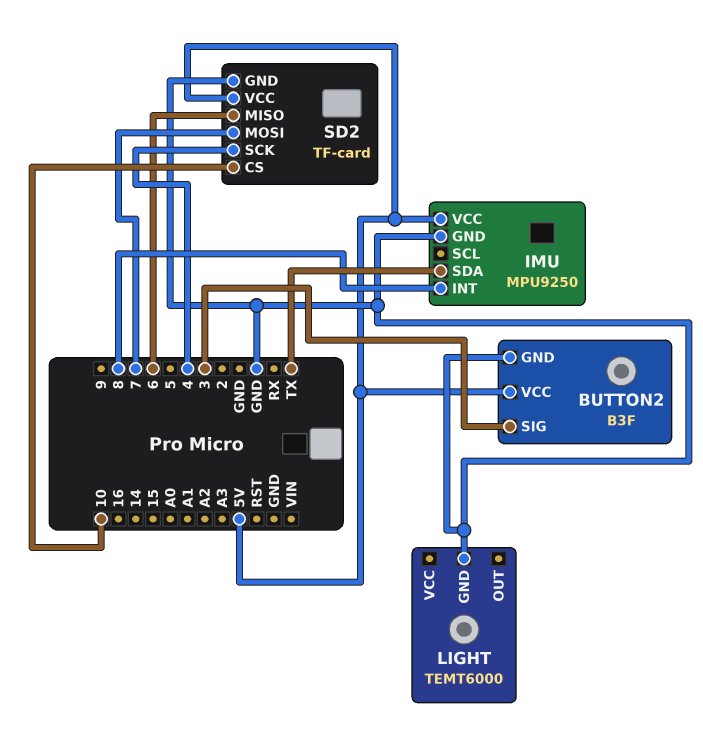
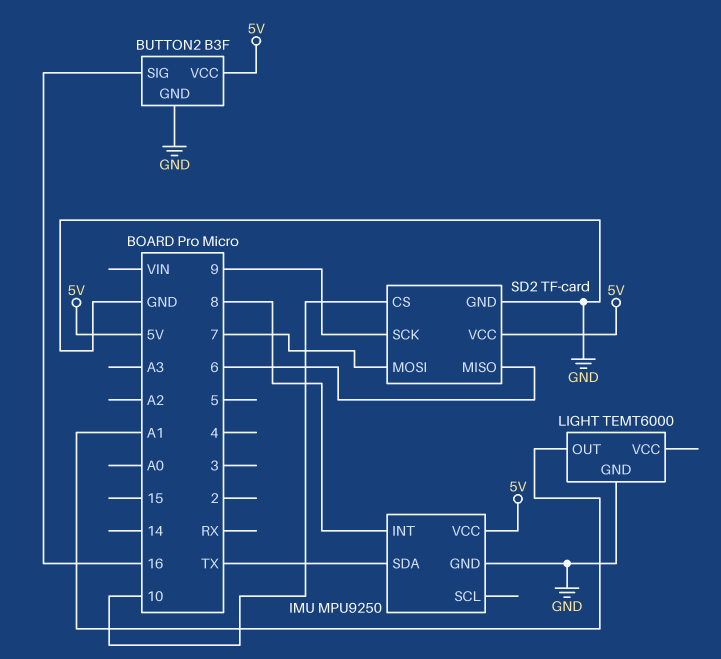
BUTTON2 pin SIG: 3 -> 16
LIGHT pin OUT: none -> A1
SD2 pin SCK: 4 -> 9

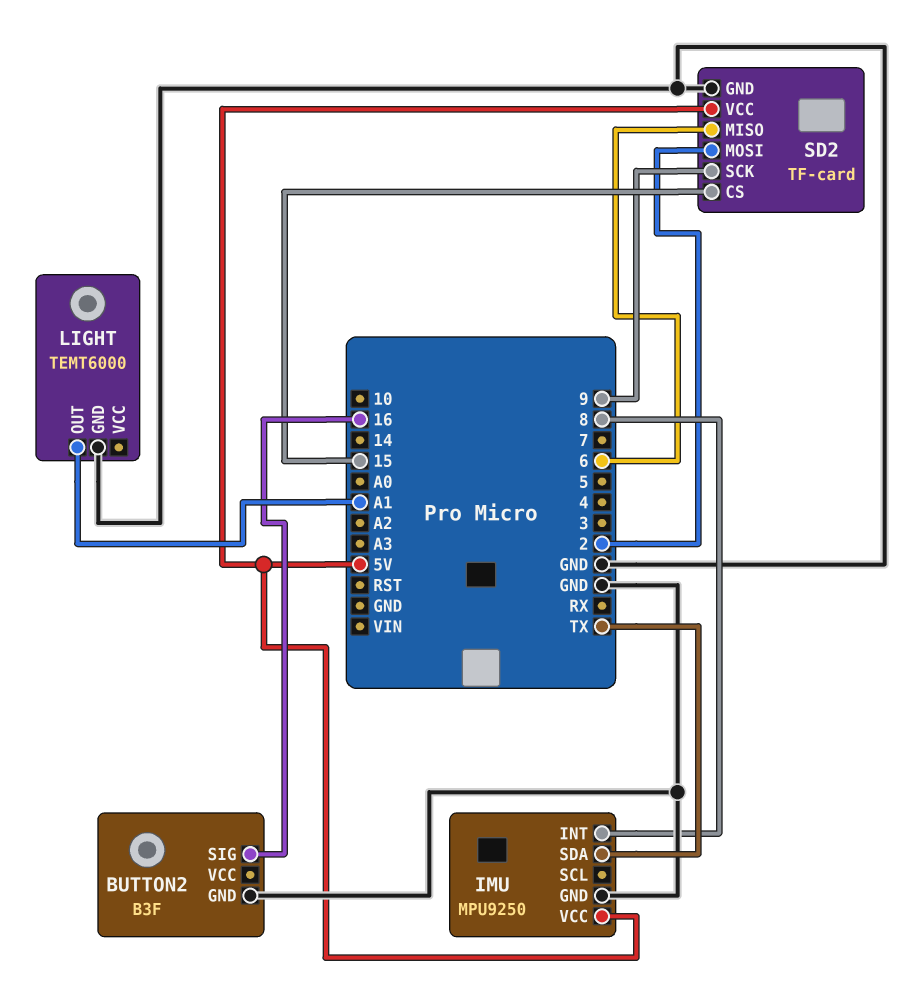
BUTTON2 pin VCC: 5V -> none
SD2 pin CS: 10 -> 15
SD2 pin MOSI: 7 -> 2

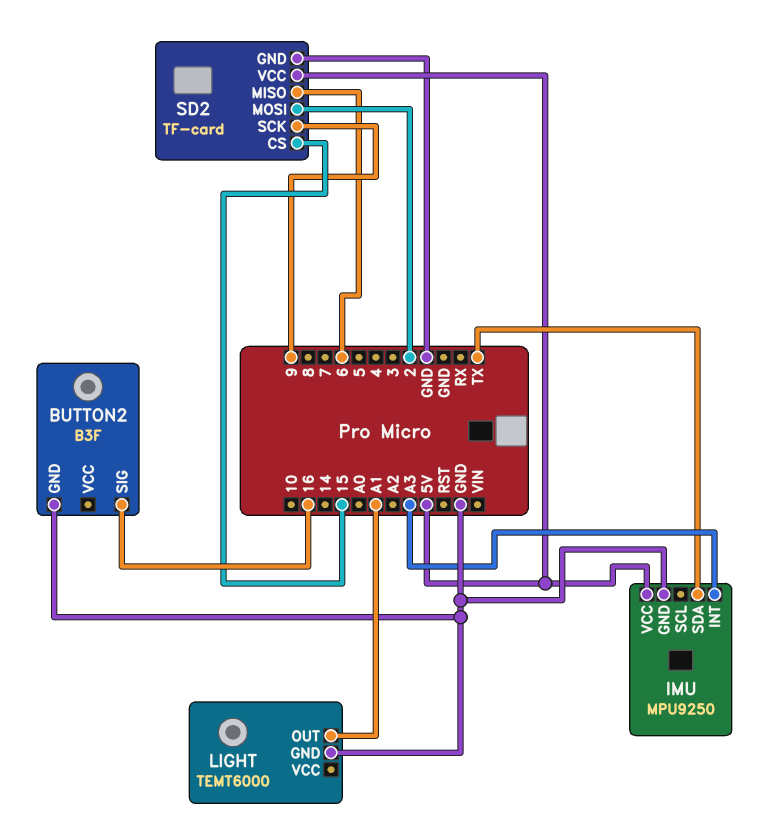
IMU pin INT: 8 -> A3

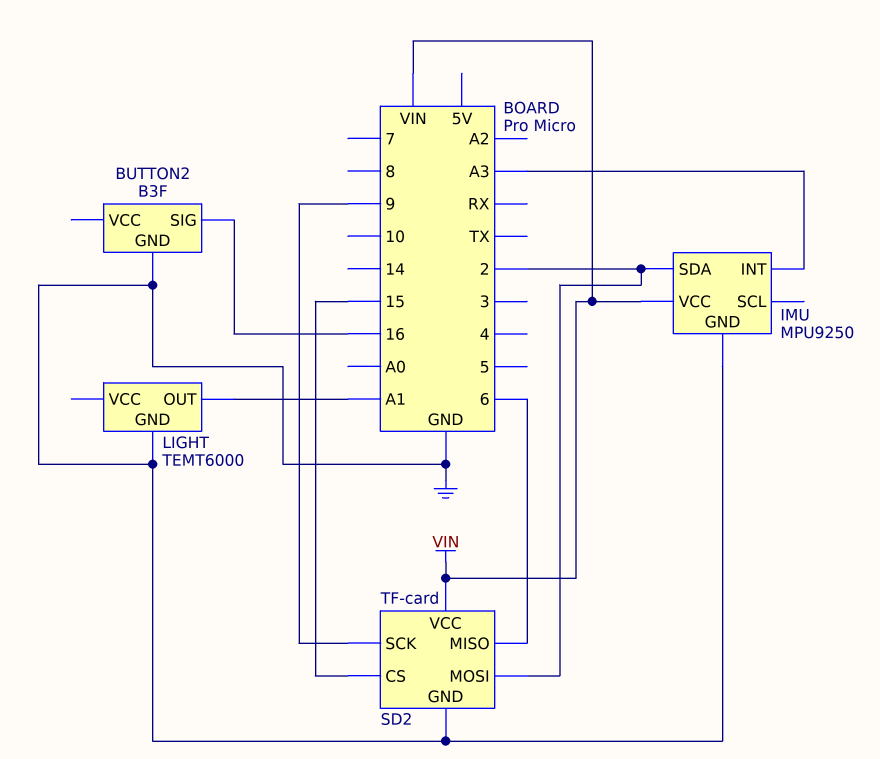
IMU pin SDA: TX -> 2
IMU pin VCC: 5V -> VIN
SD2 pin VCC: 5V -> VIN

